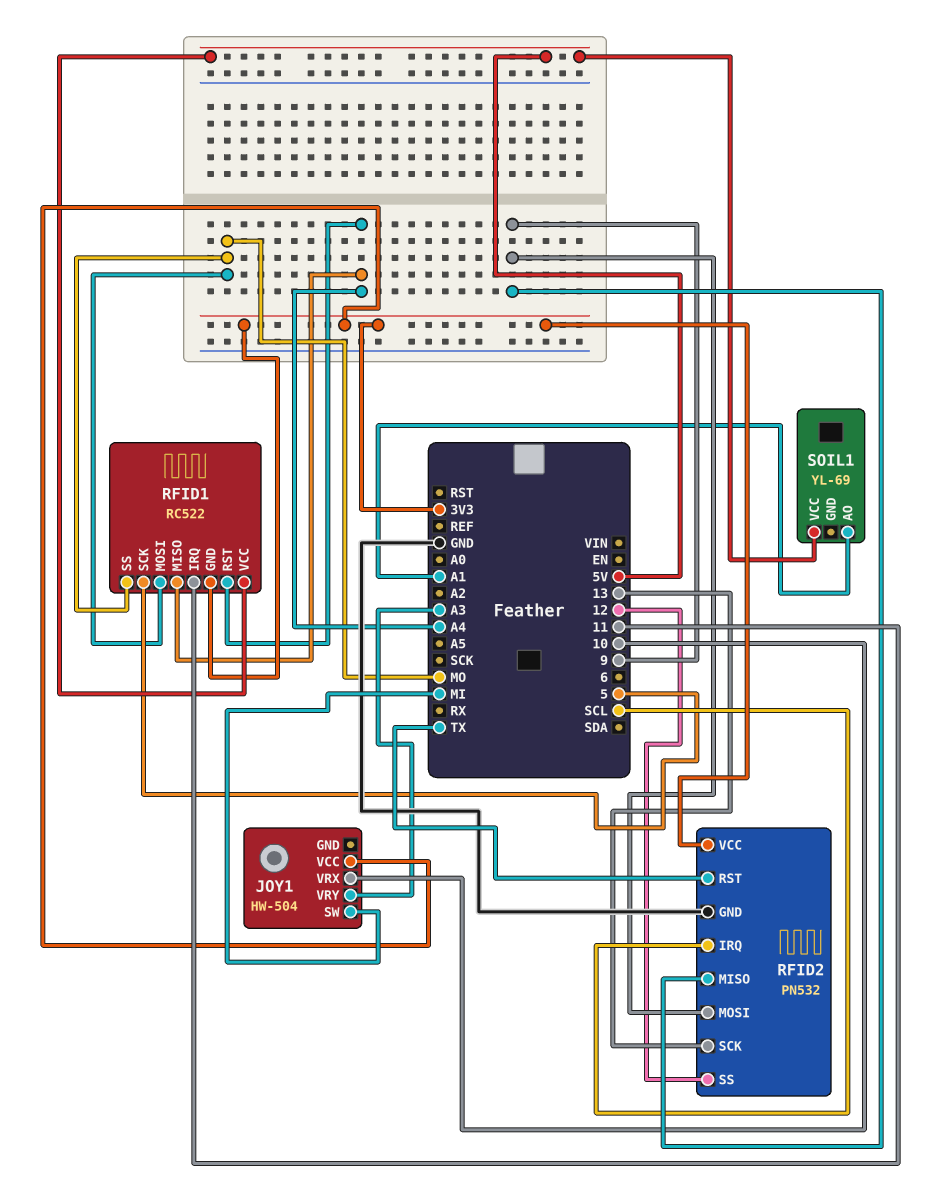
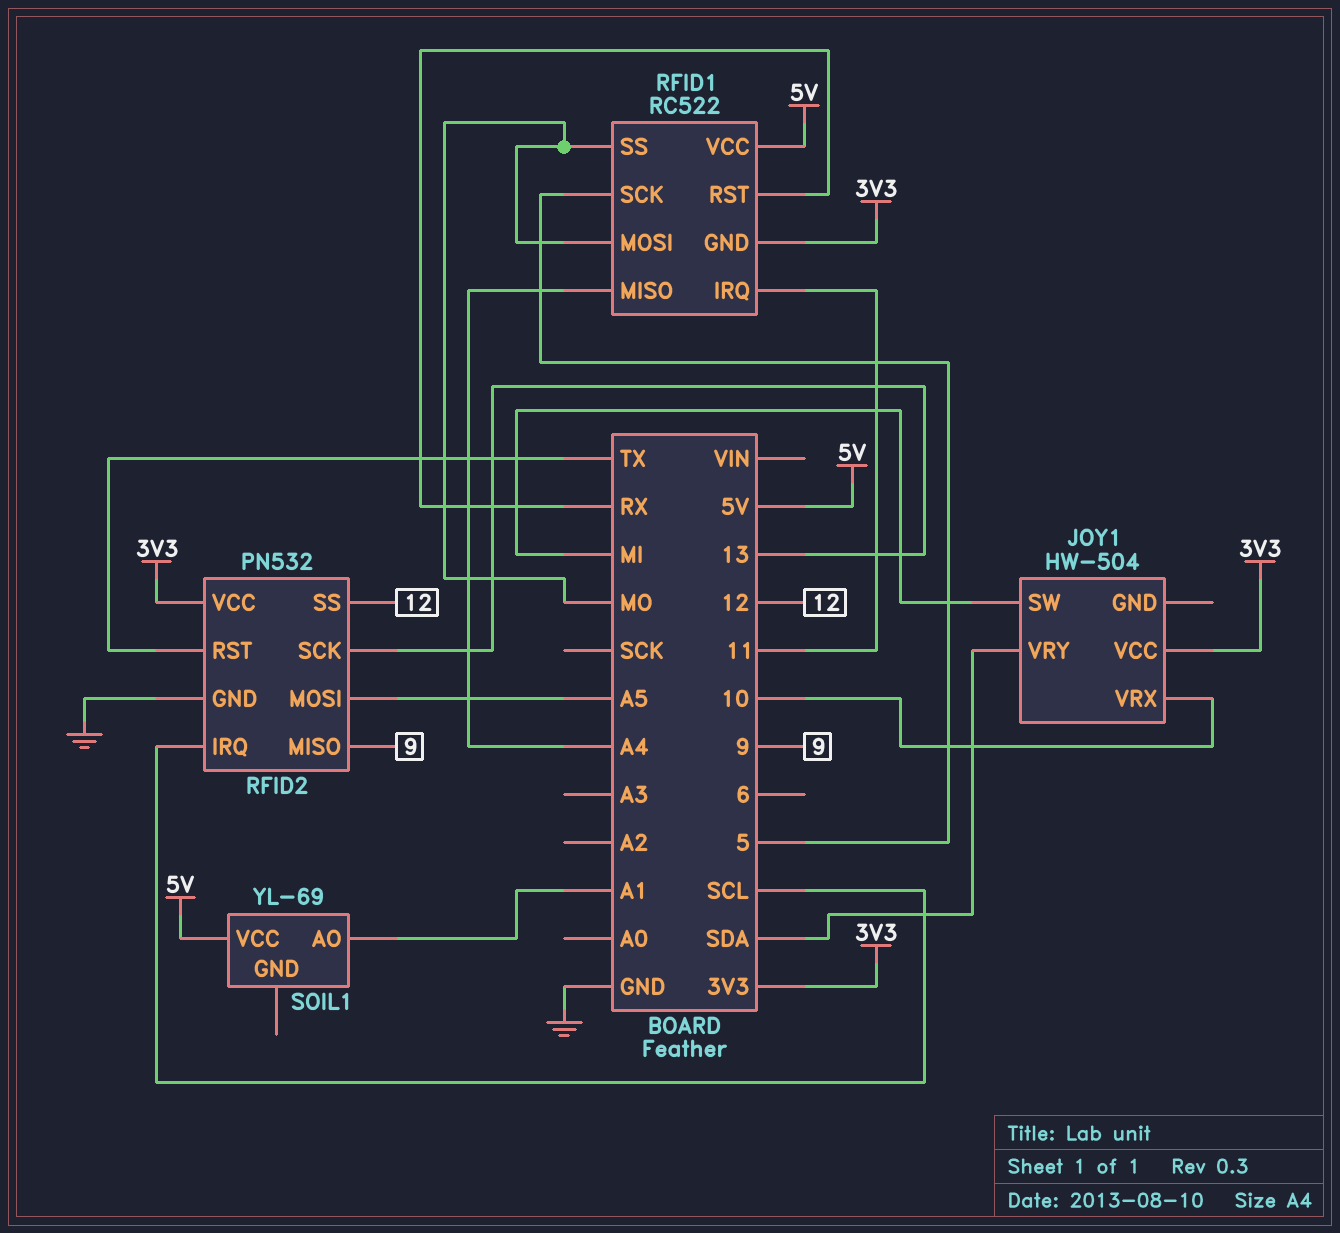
JOY1 pin VRY: A3 -> SDA
RFID1 pin RST: A4 -> RX
RFID2 pin MOSI: 9 -> A5

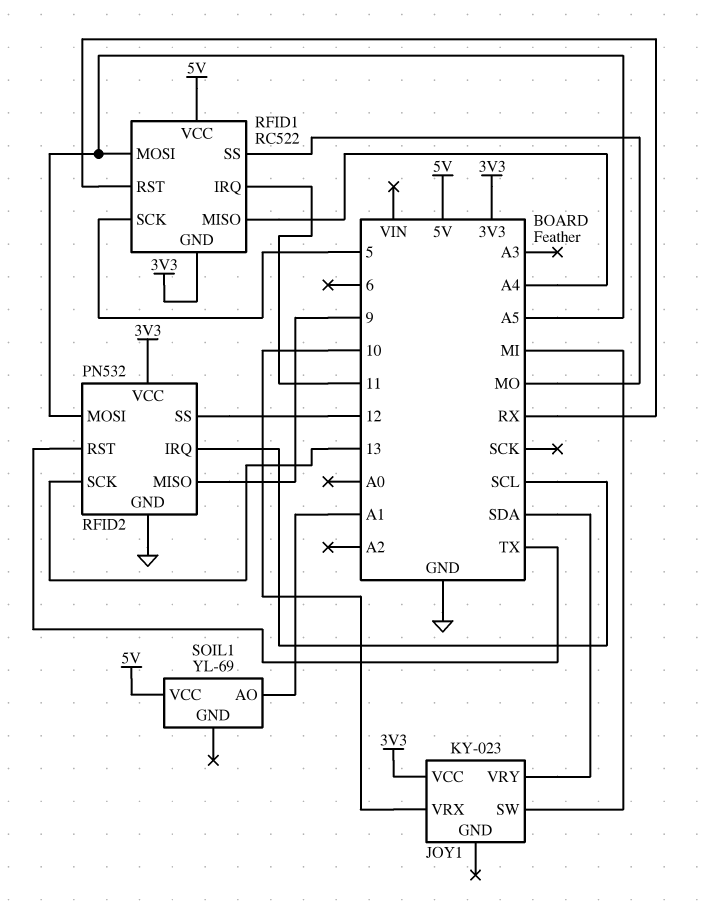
JOY1: HW-504 -> KY-023
RFID1 pin MOSI: MO -> A5

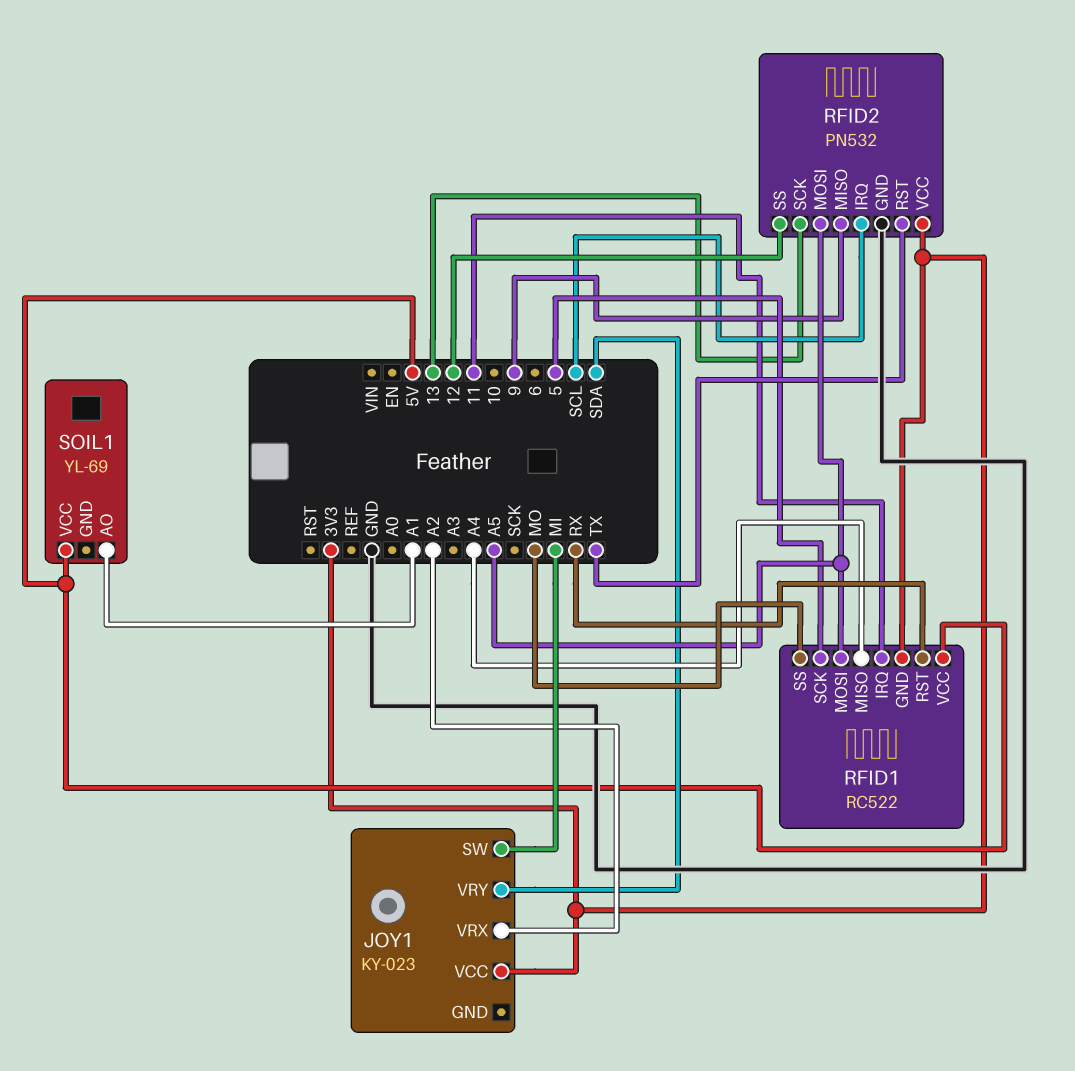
JOY1 pin VRX: 10 -> A2

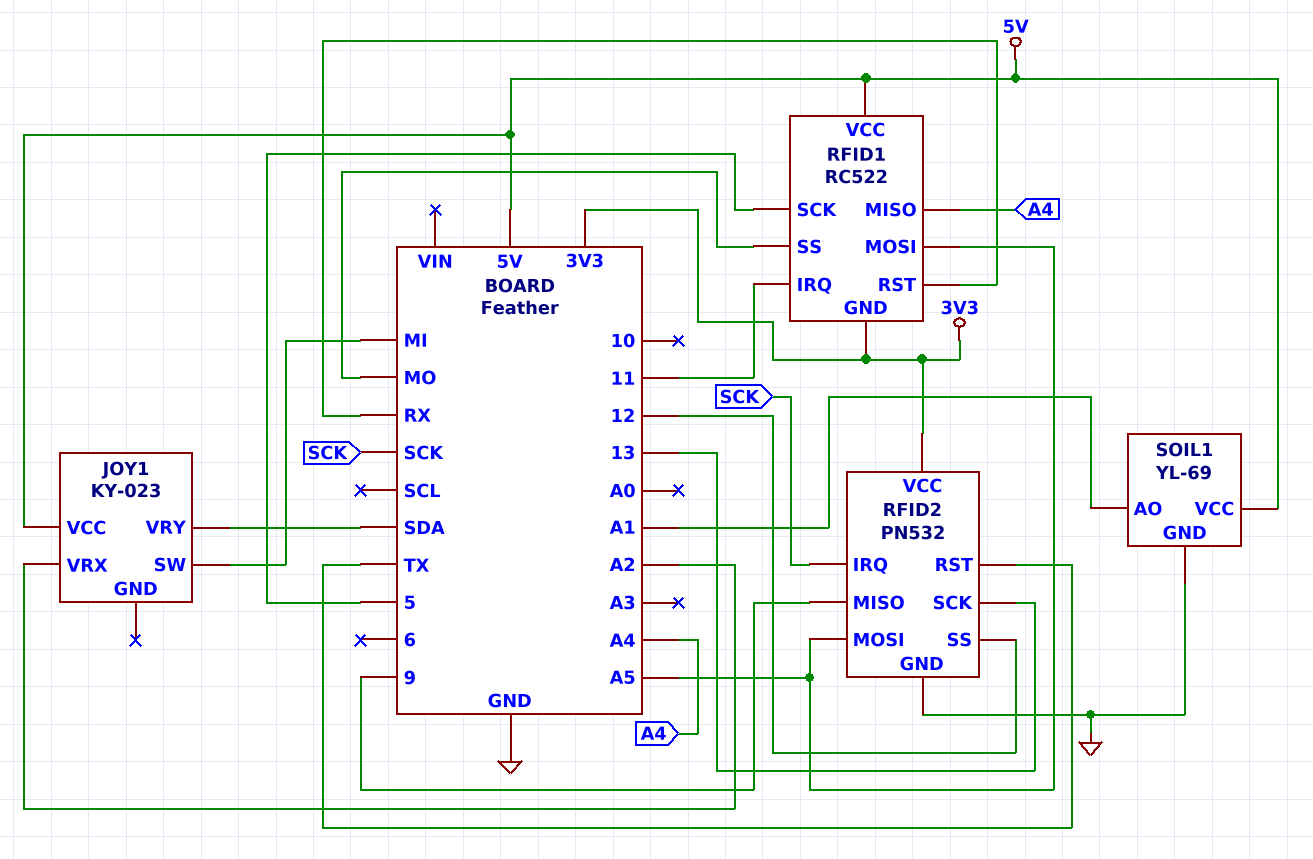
JOY1 pin VCC: 3V3 -> 5V
RFID2 pin IRQ: SCL -> SCK
SOIL1 pin GND: none -> GND

